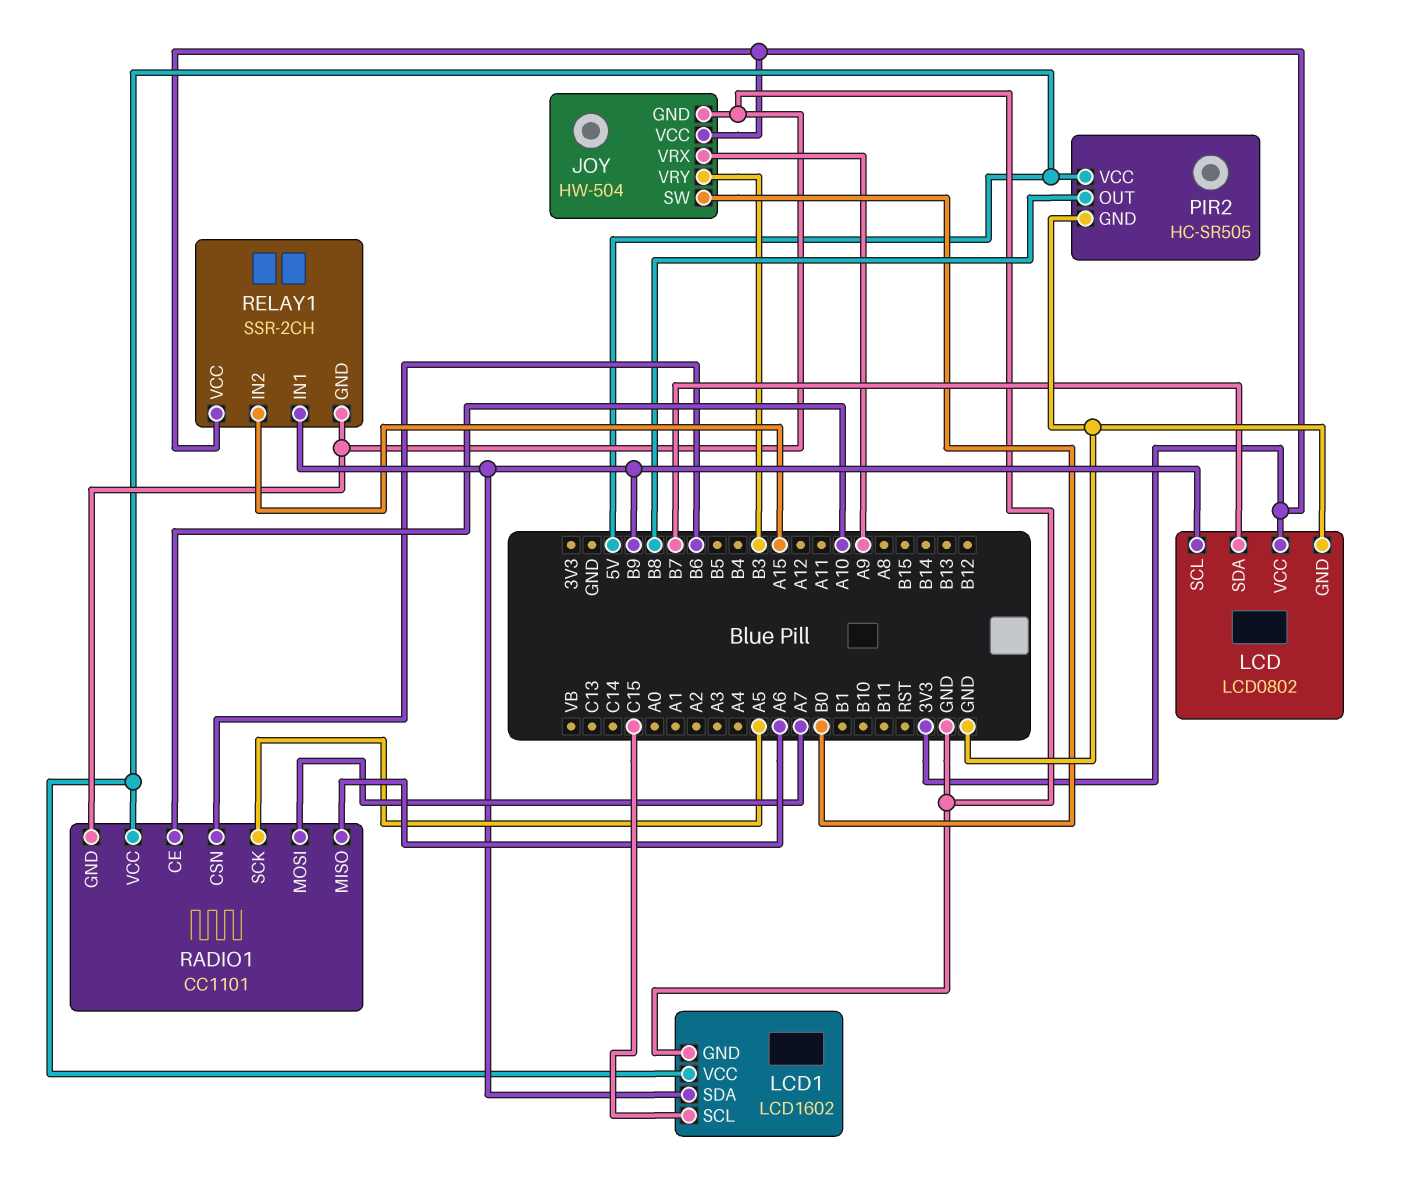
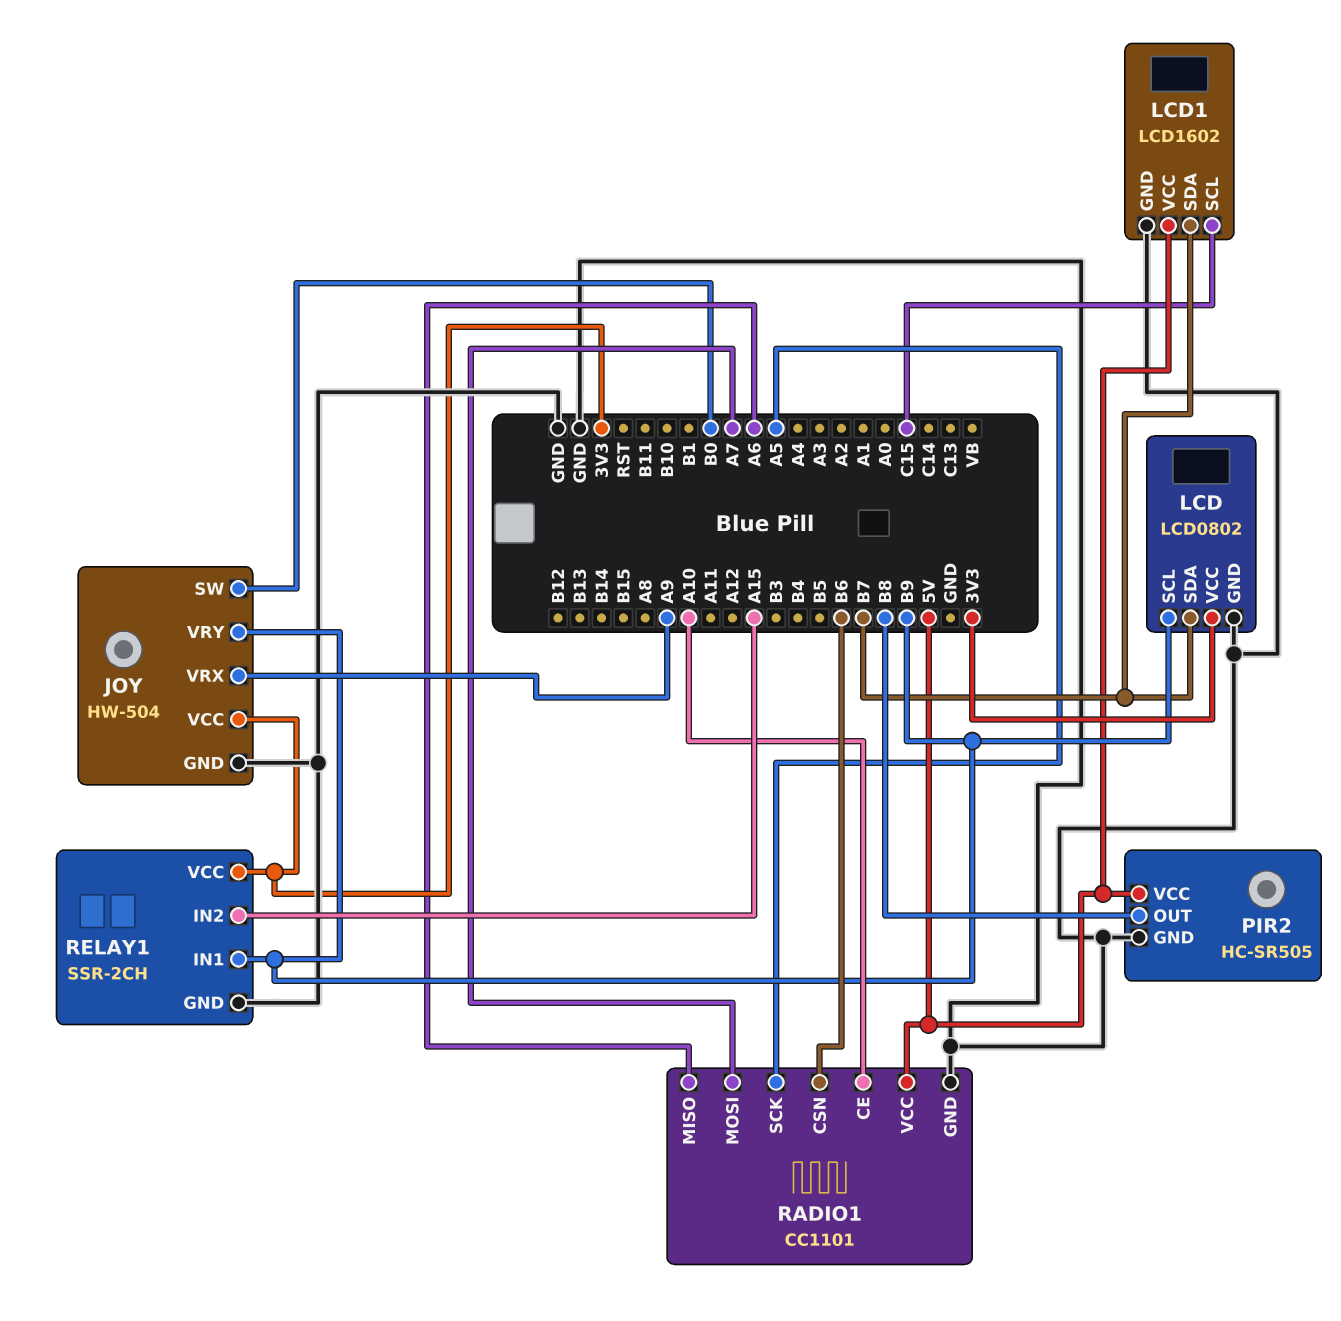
JOY pin VRY: B3 -> B9
LCD1 pin SDA: B9 -> B7

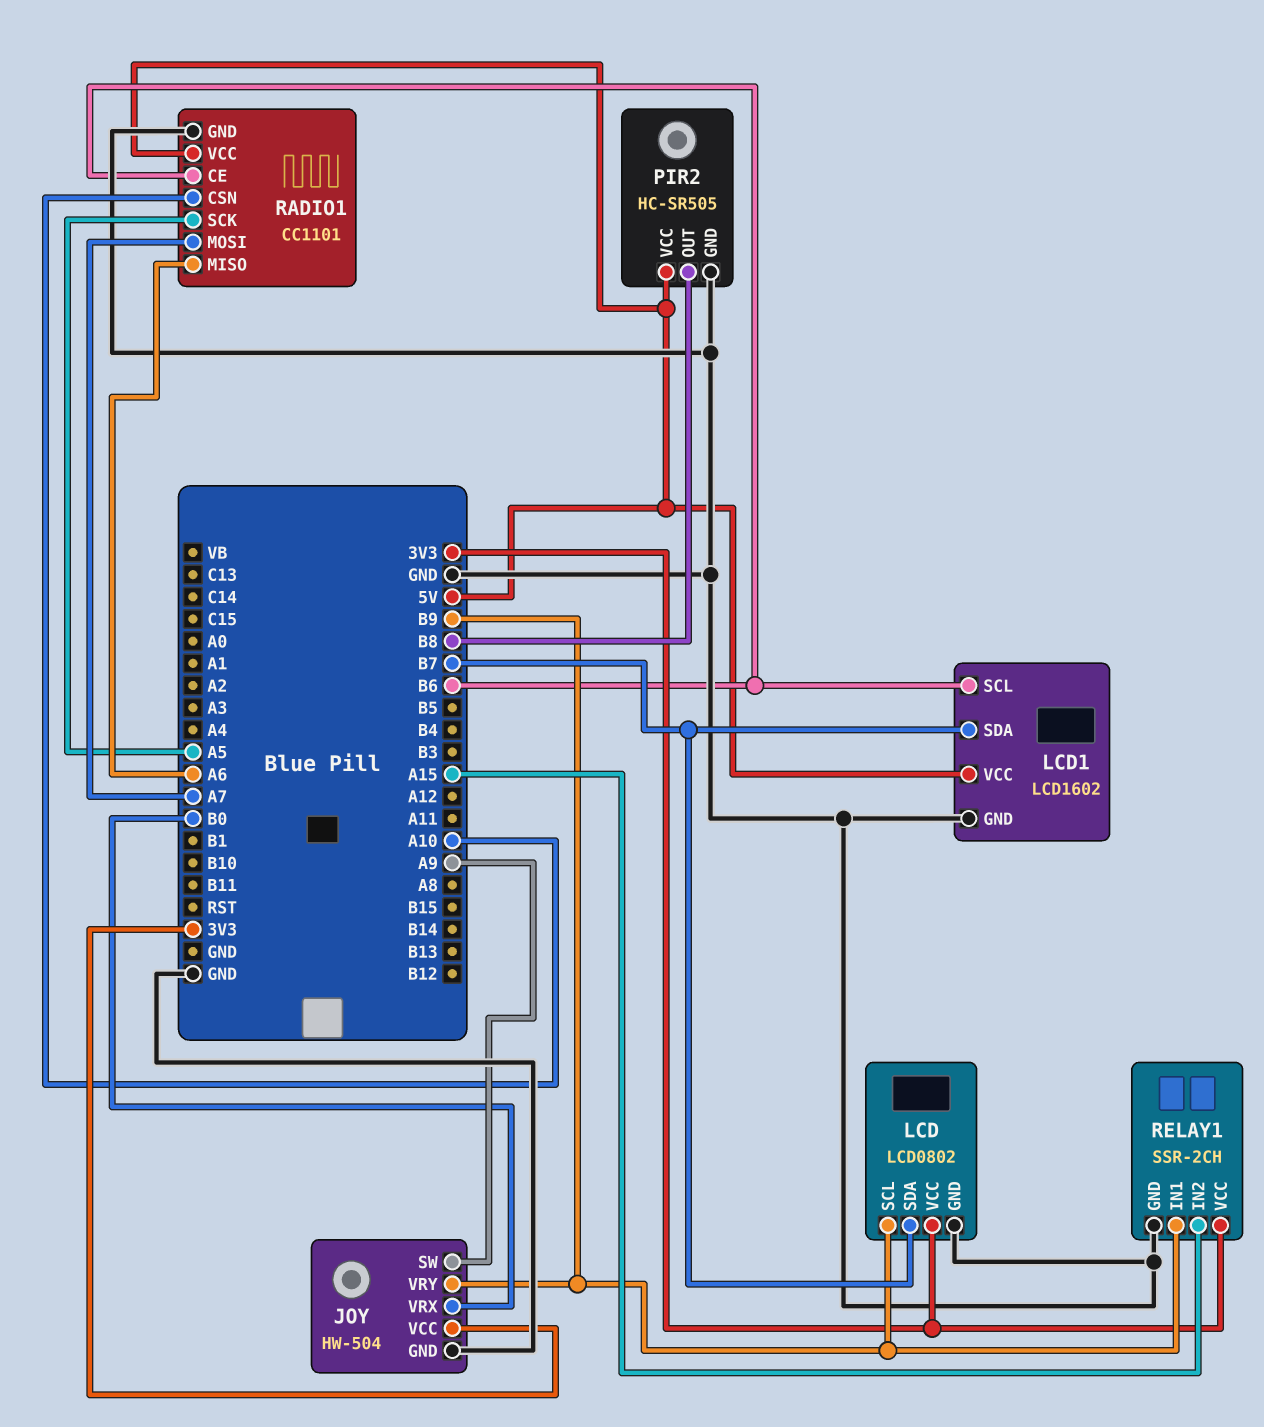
JOY pin SW: B0 -> A9
JOY pin VRX: A9 -> B0
LCD1 pin SCL: C15 -> B6
RADIO1 pin CE: A10 -> B6
RADIO1 pin CSN: B6 -> A10

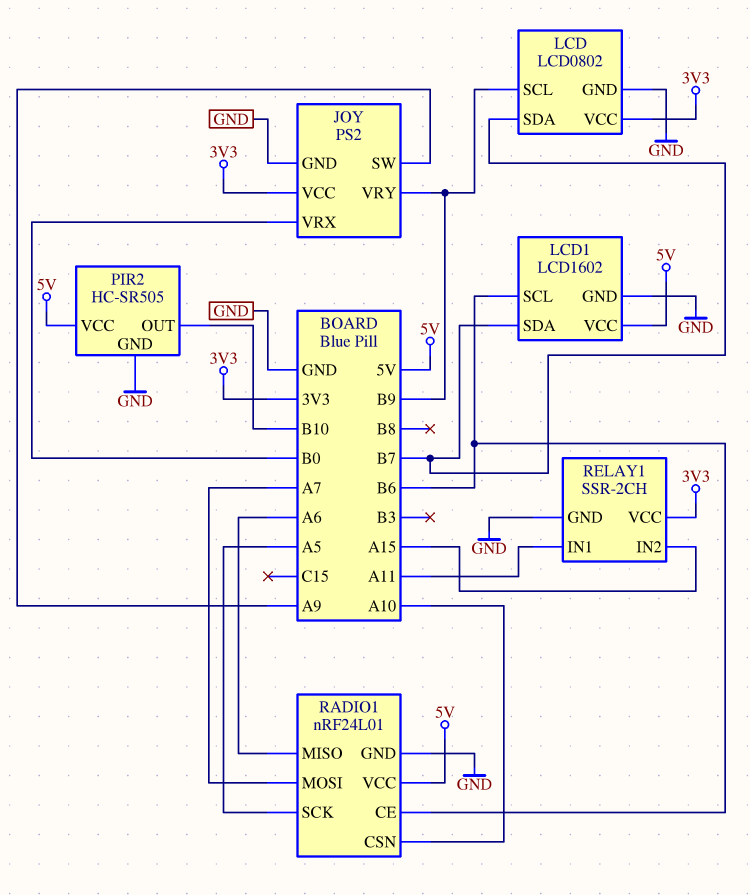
JOY: HW-504 -> PS2
PIR2 pin OUT: B8 -> B10
RADIO1: CC1101 -> nRF24L01
RELAY1 pin IN1: B9 -> A11

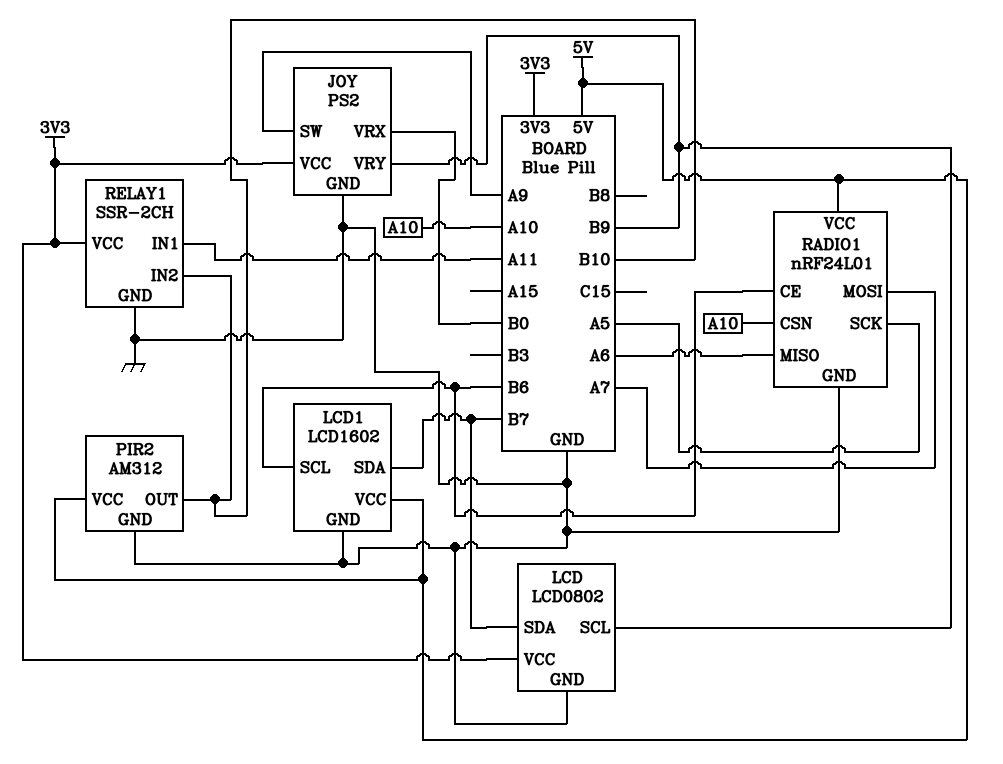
PIR2: HC-SR505 -> AM312
RELAY1 pin IN2: A15 -> B10

